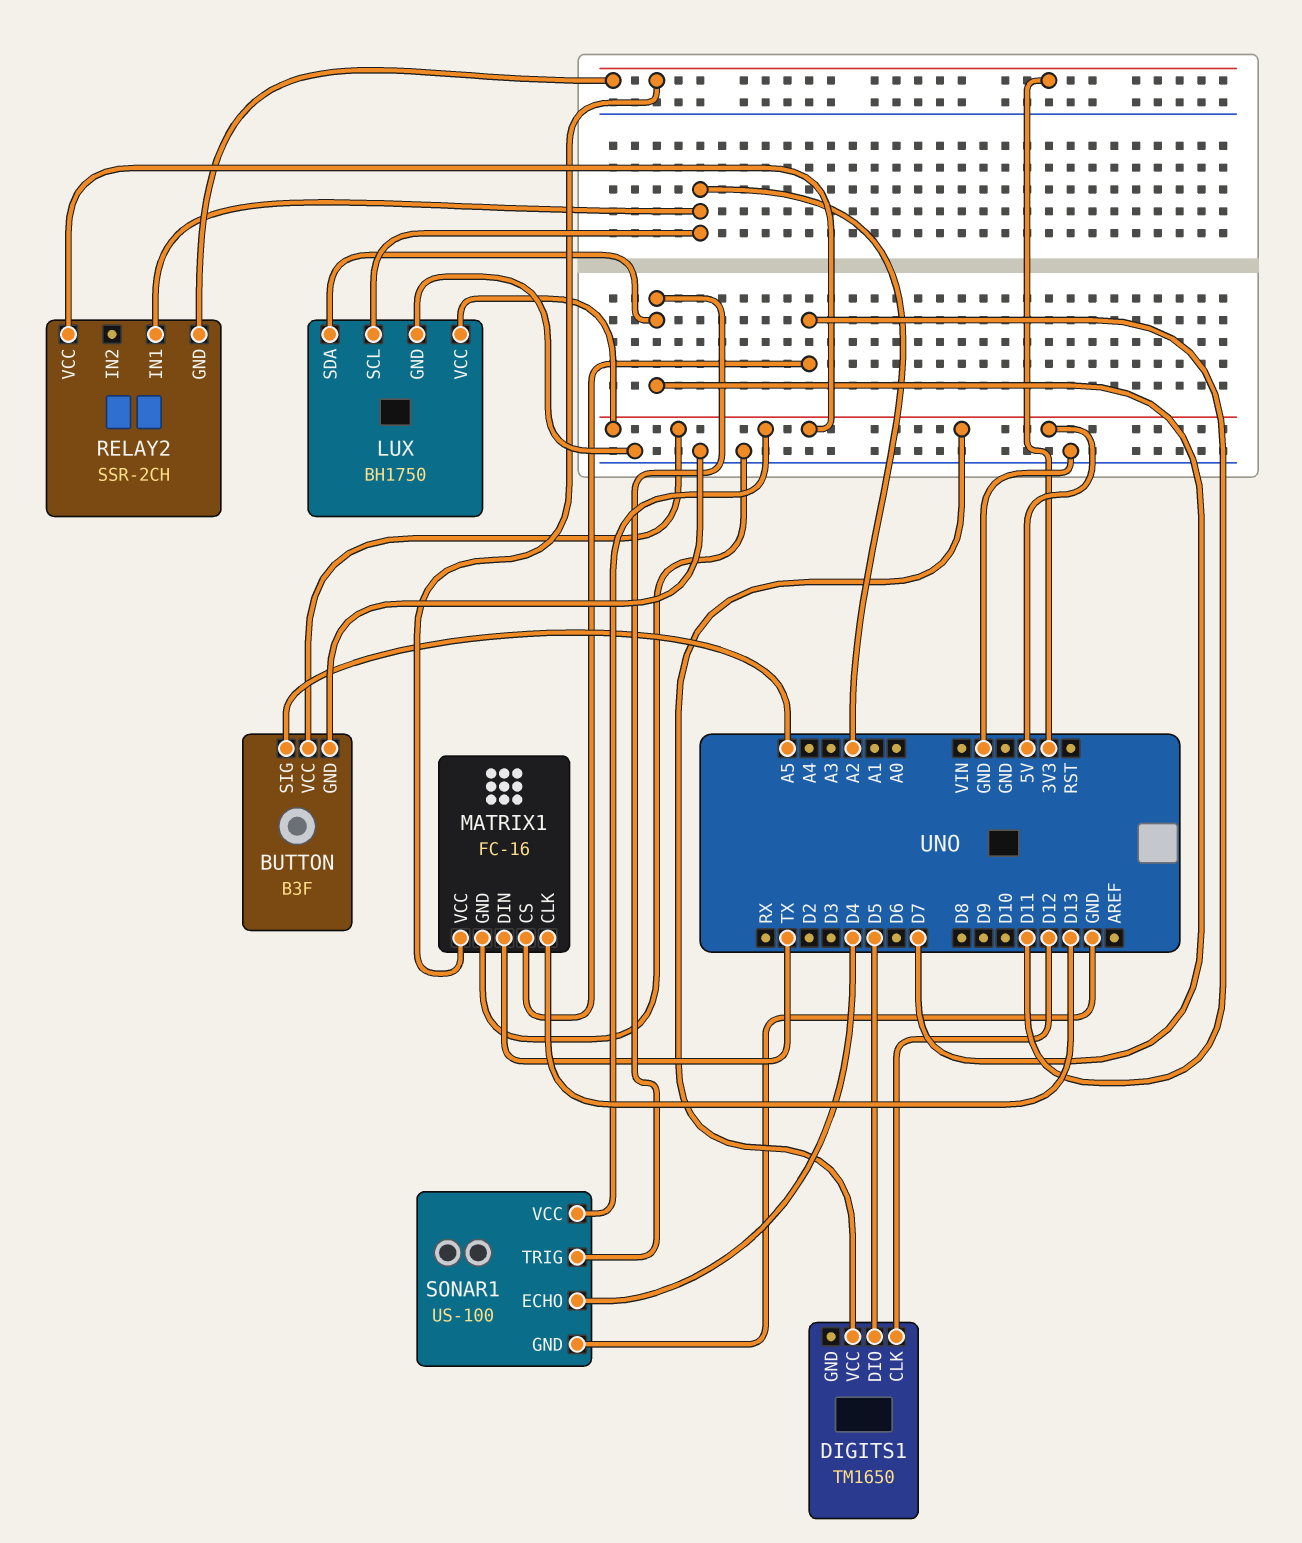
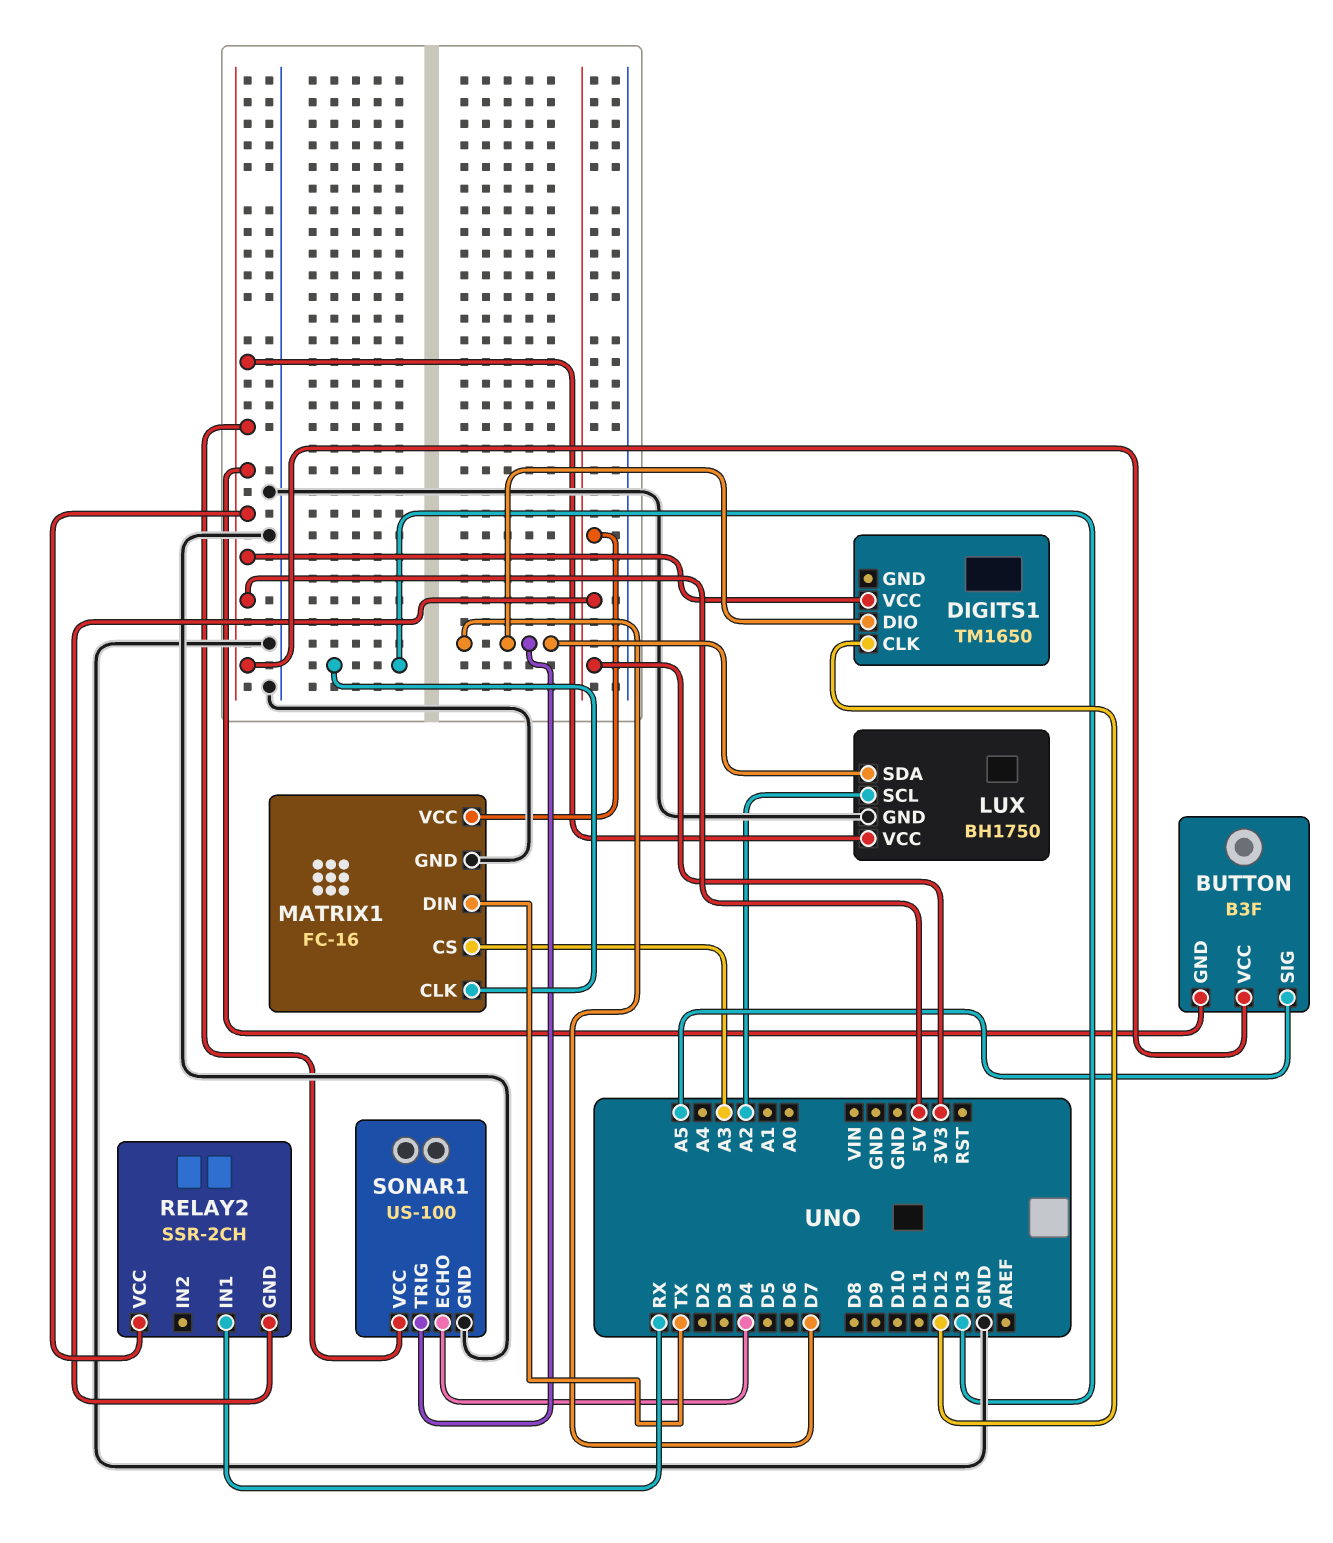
BUTTON pin GND: GND -> 5V
DIGITS1 pin DIO: D5 -> D7
MATRIX1 pin CS: D11 -> A3
RELAY2 pin IN1: A2 -> RX

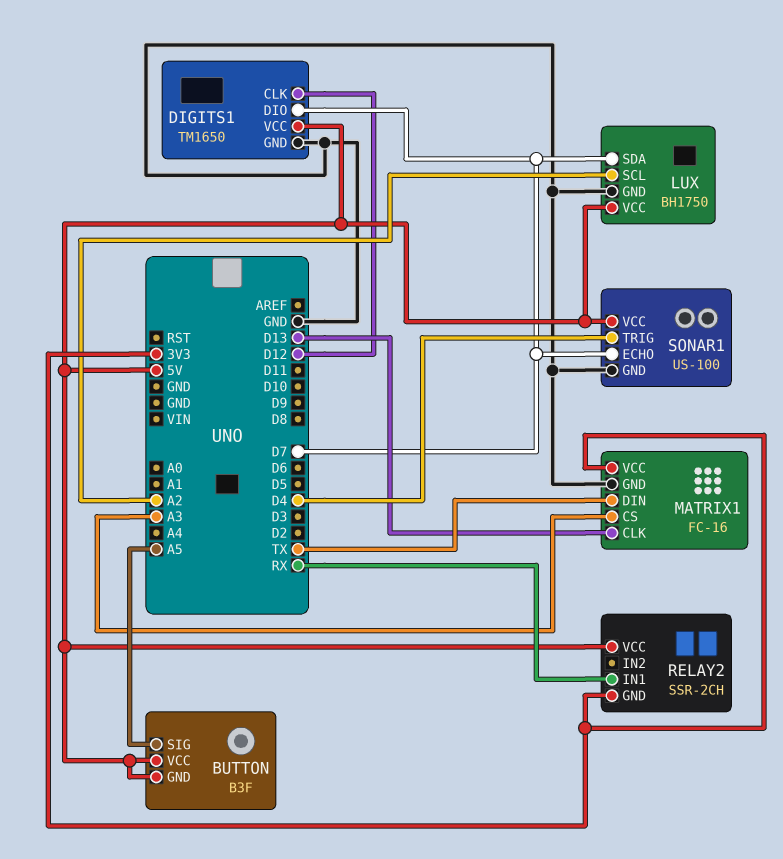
DIGITS1 pin GND: none -> GND
SONAR1 pin ECHO: D4 -> D7
SONAR1 pin TRIG: D7 -> D4

